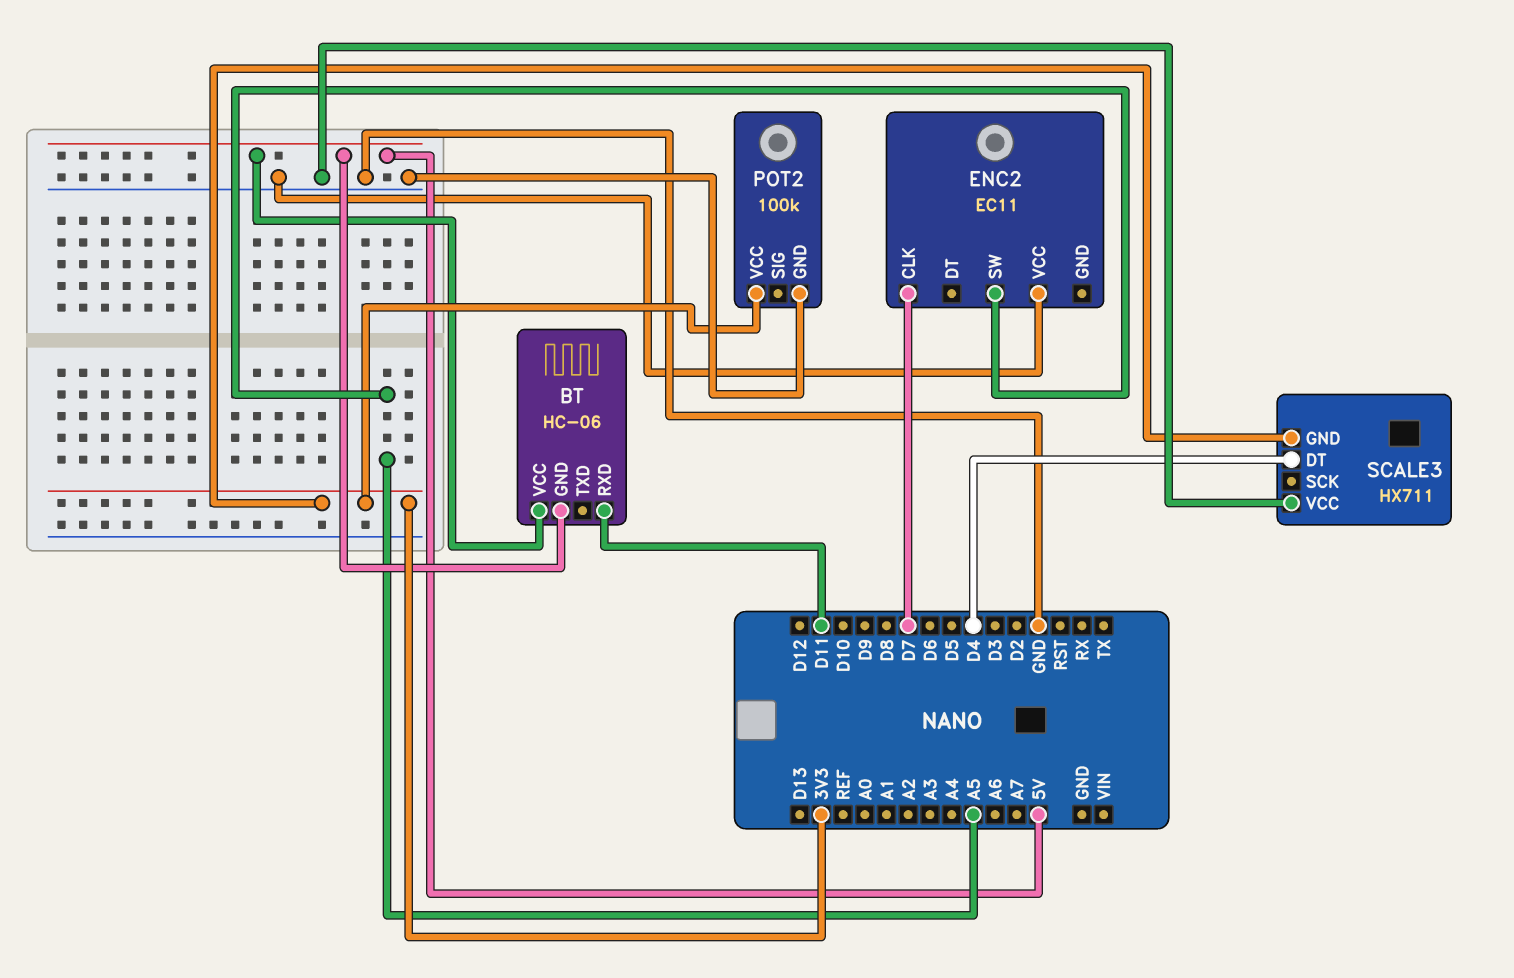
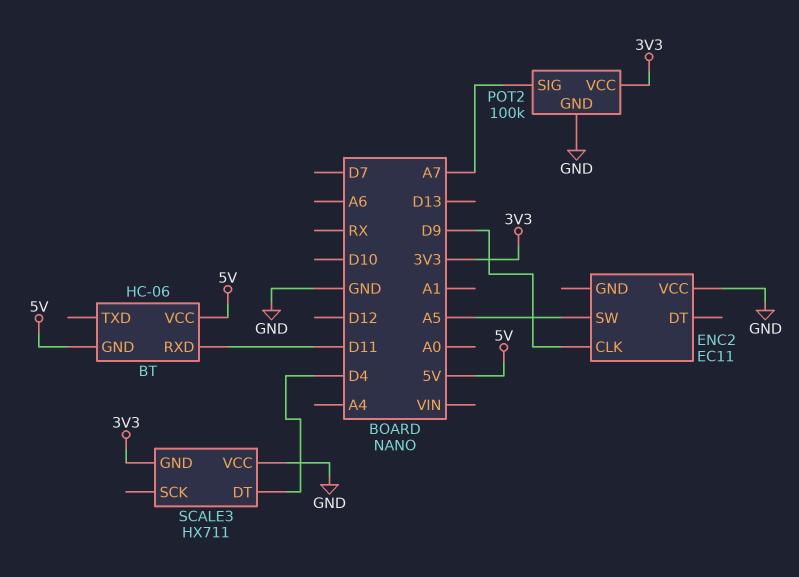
ENC2 pin CLK: D7 -> D9
POT2 pin SIG: none -> A7

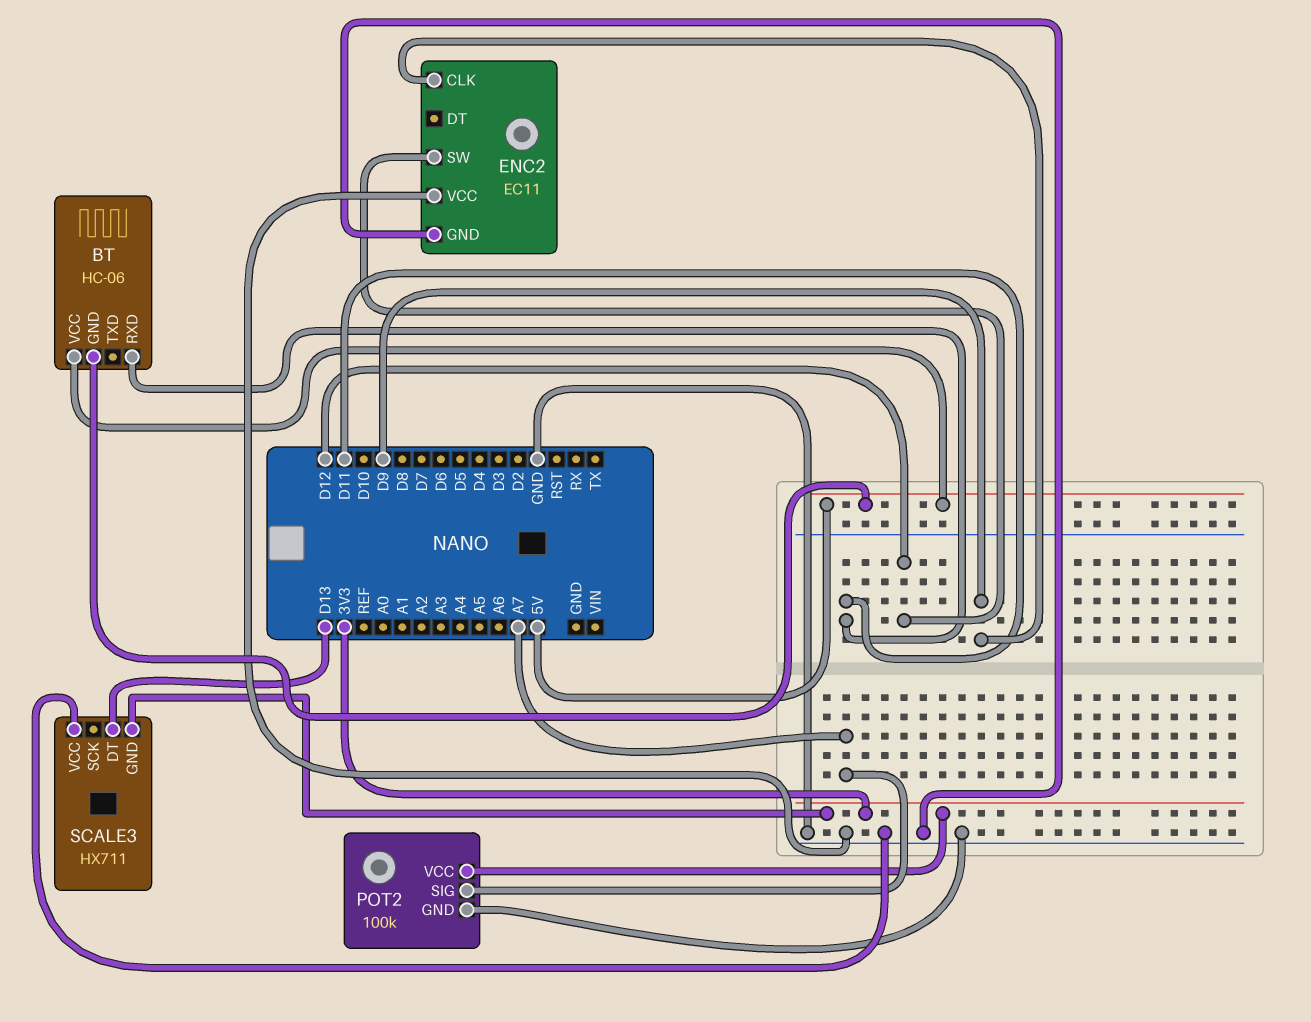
ENC2 pin GND: none -> GND
ENC2 pin SW: A5 -> D12
SCALE3 pin DT: D4 -> D13

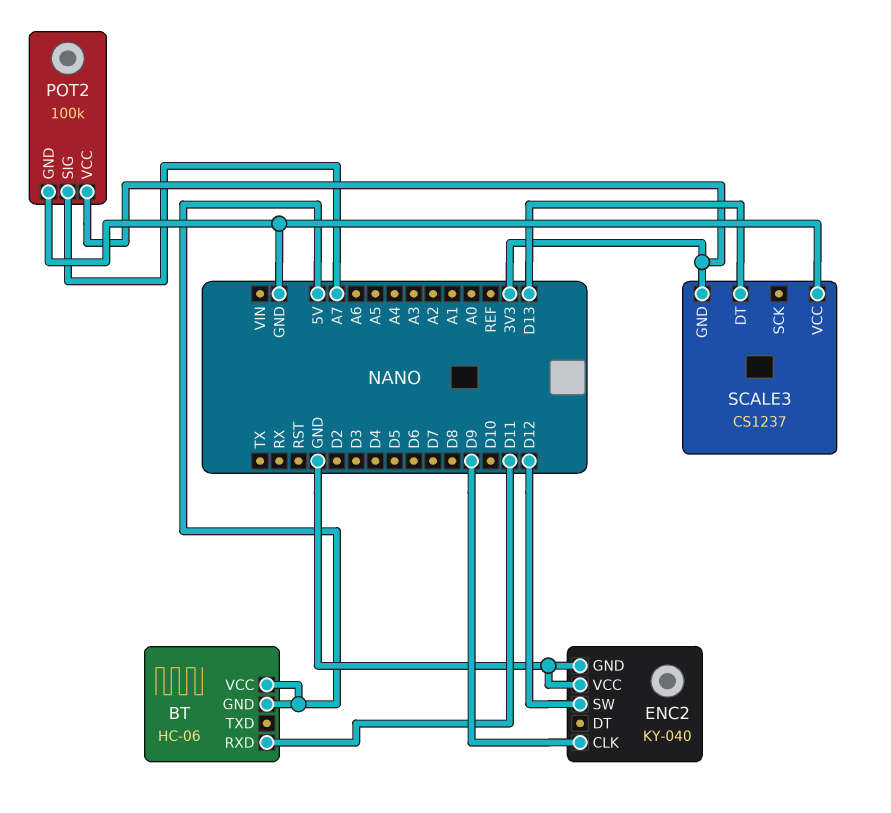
ENC2: EC11 -> KY-040
SCALE3: HX711 -> CS1237

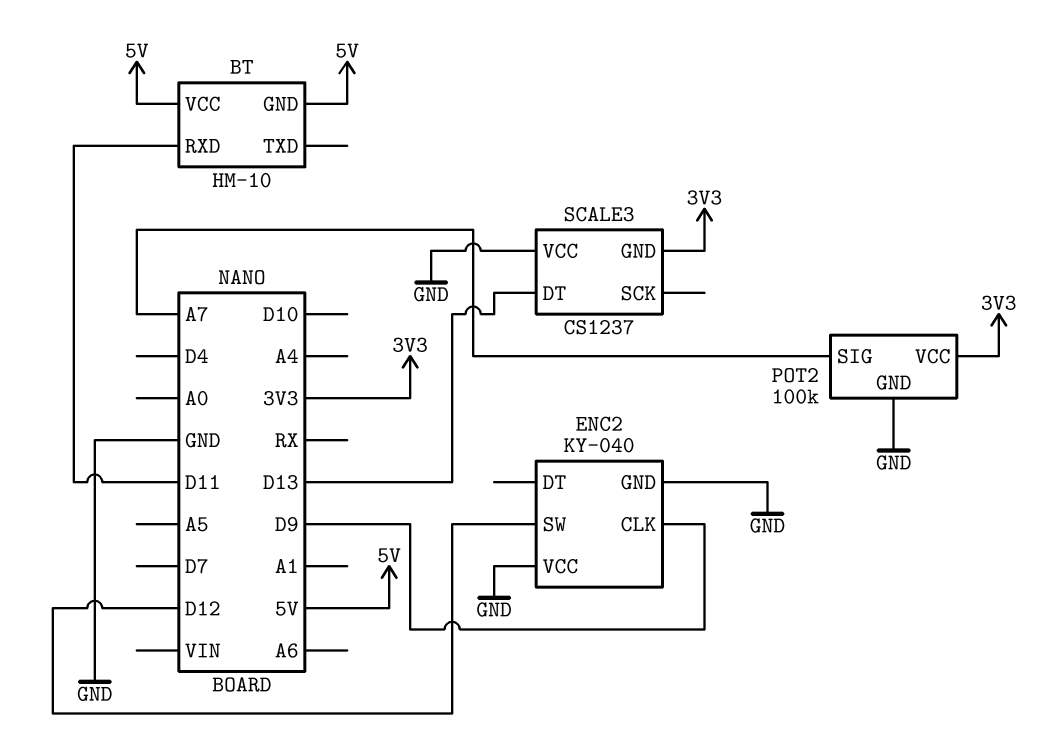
BT: HC-06 -> HM-10

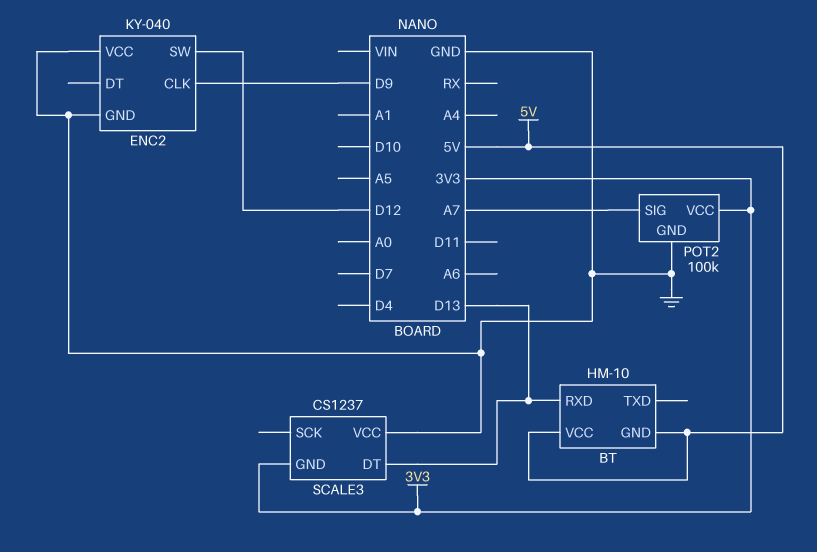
BT pin RXD: D11 -> D13

